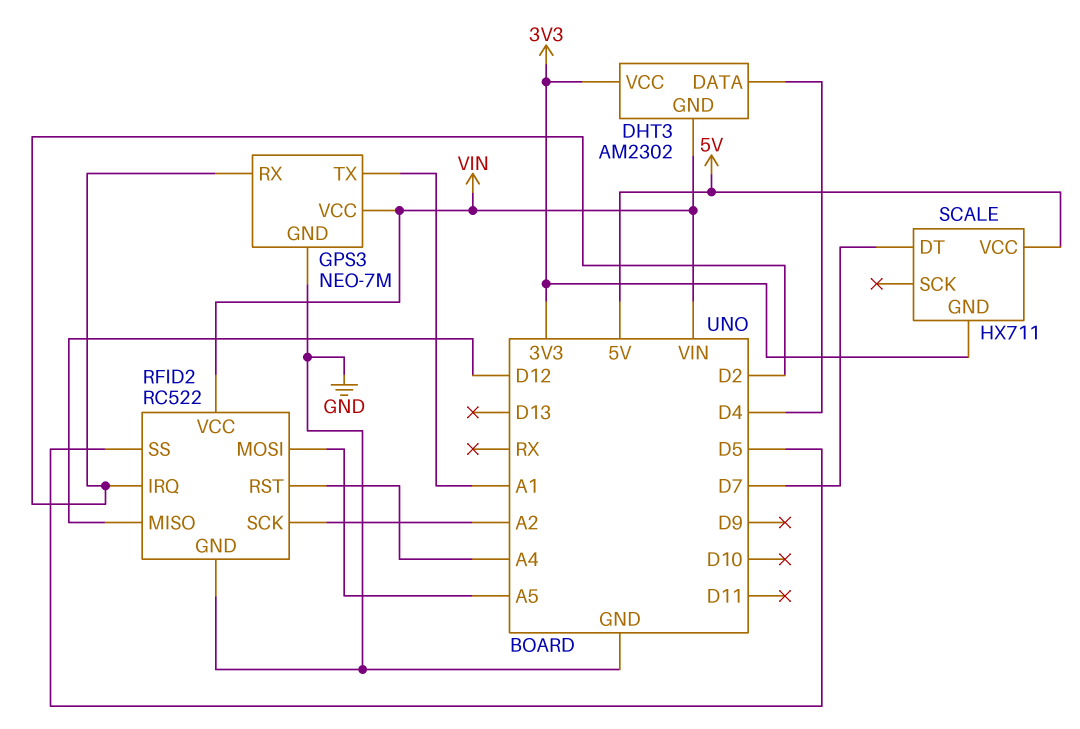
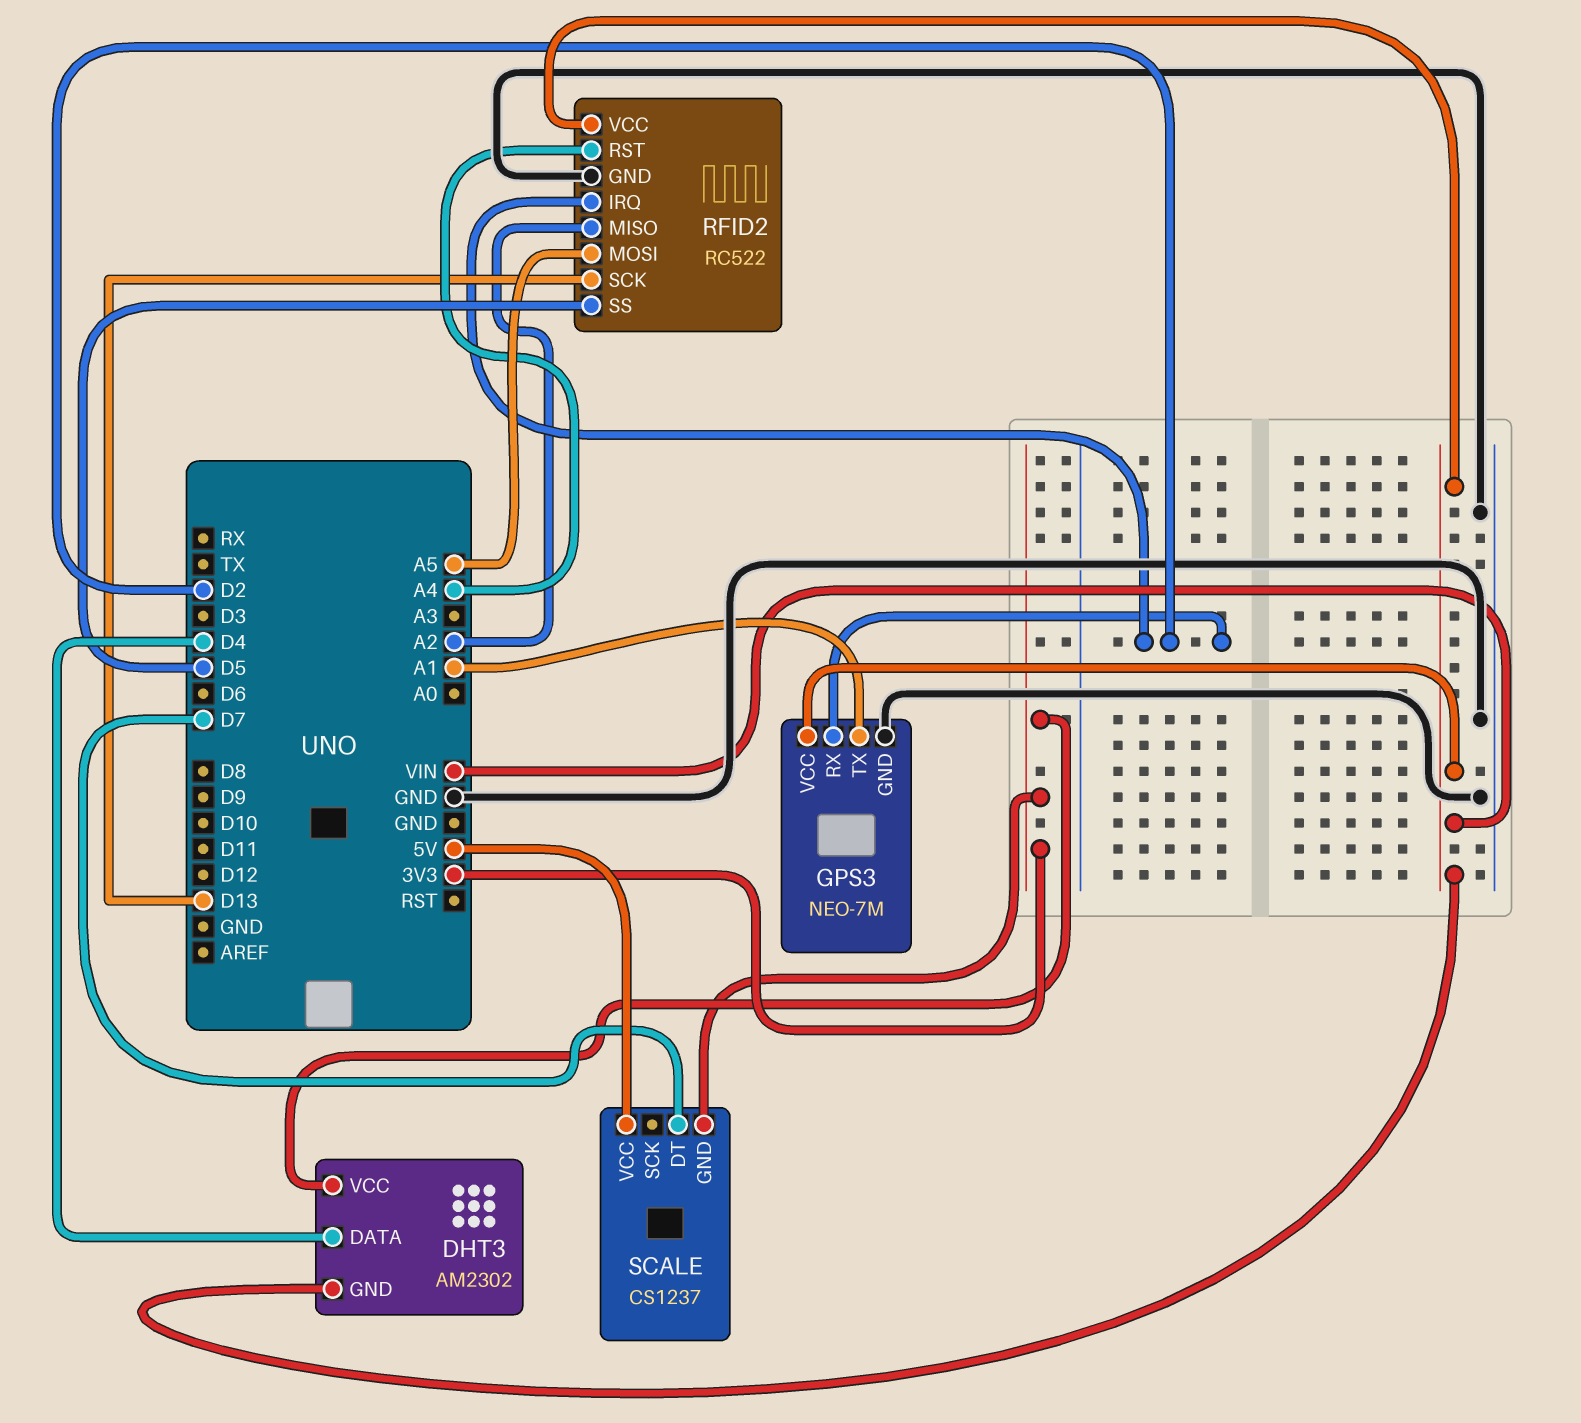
RFID2 pin MISO: D12 -> A2
RFID2 pin SCK: A2 -> D13
SCALE: HX711 -> CS1237

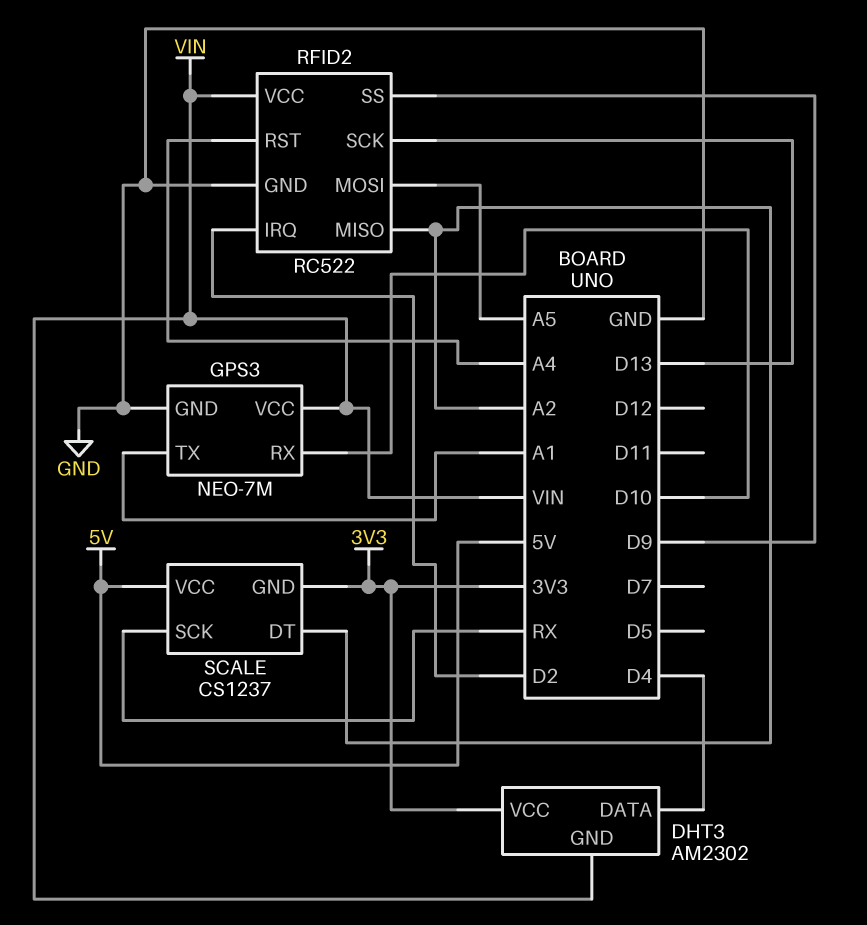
GPS3 pin RX: D2 -> D10
RFID2 pin SS: D5 -> D9
SCALE pin DT: D7 -> A2
SCALE pin SCK: none -> RX

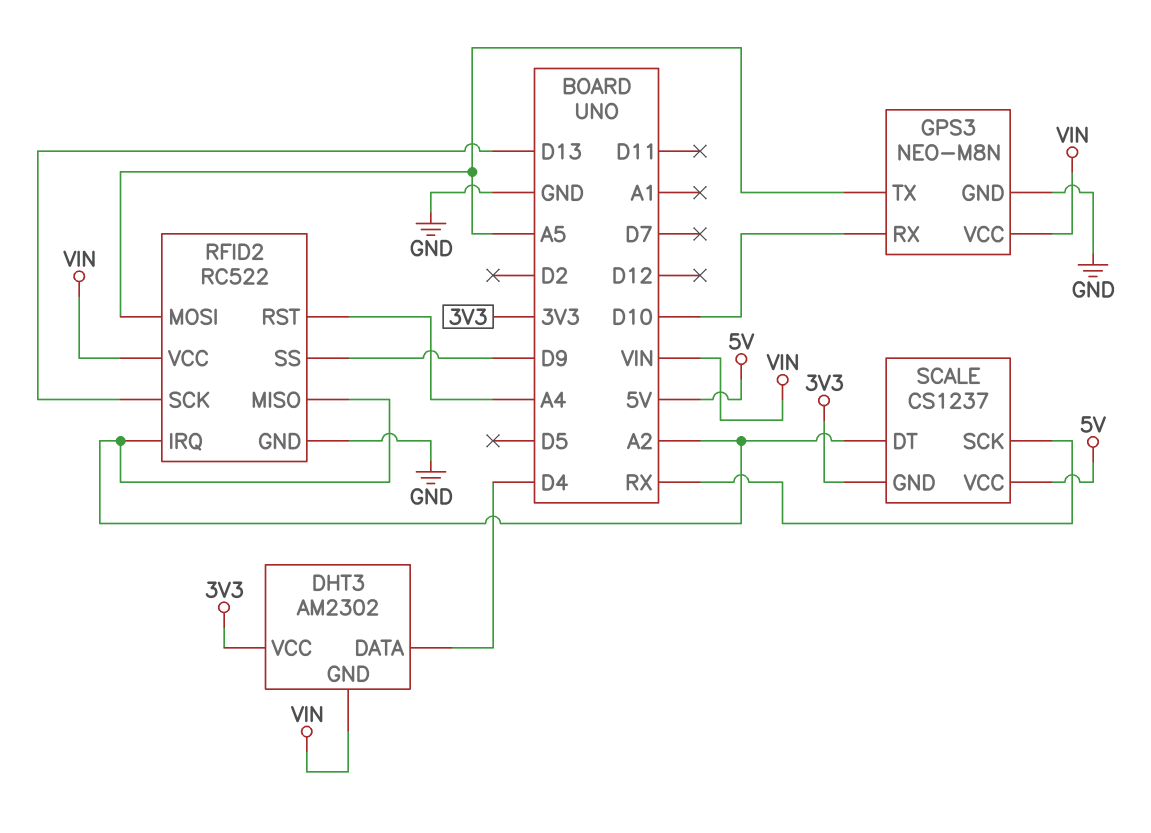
GPS3: NEO-7M -> NEO-M8N
GPS3 pin TX: A1 -> A5
RFID2 pin IRQ: D2 -> A2

